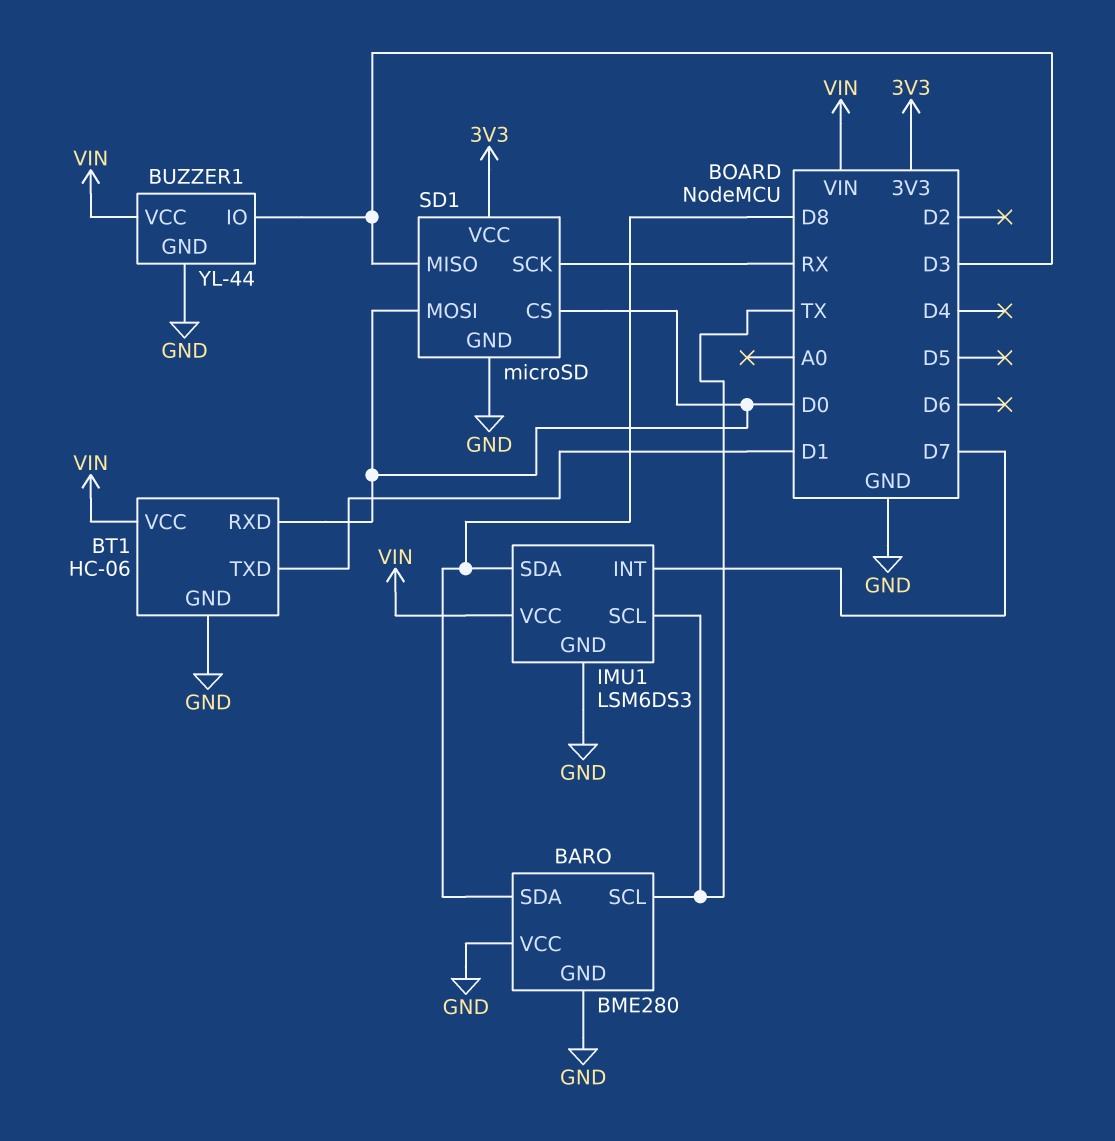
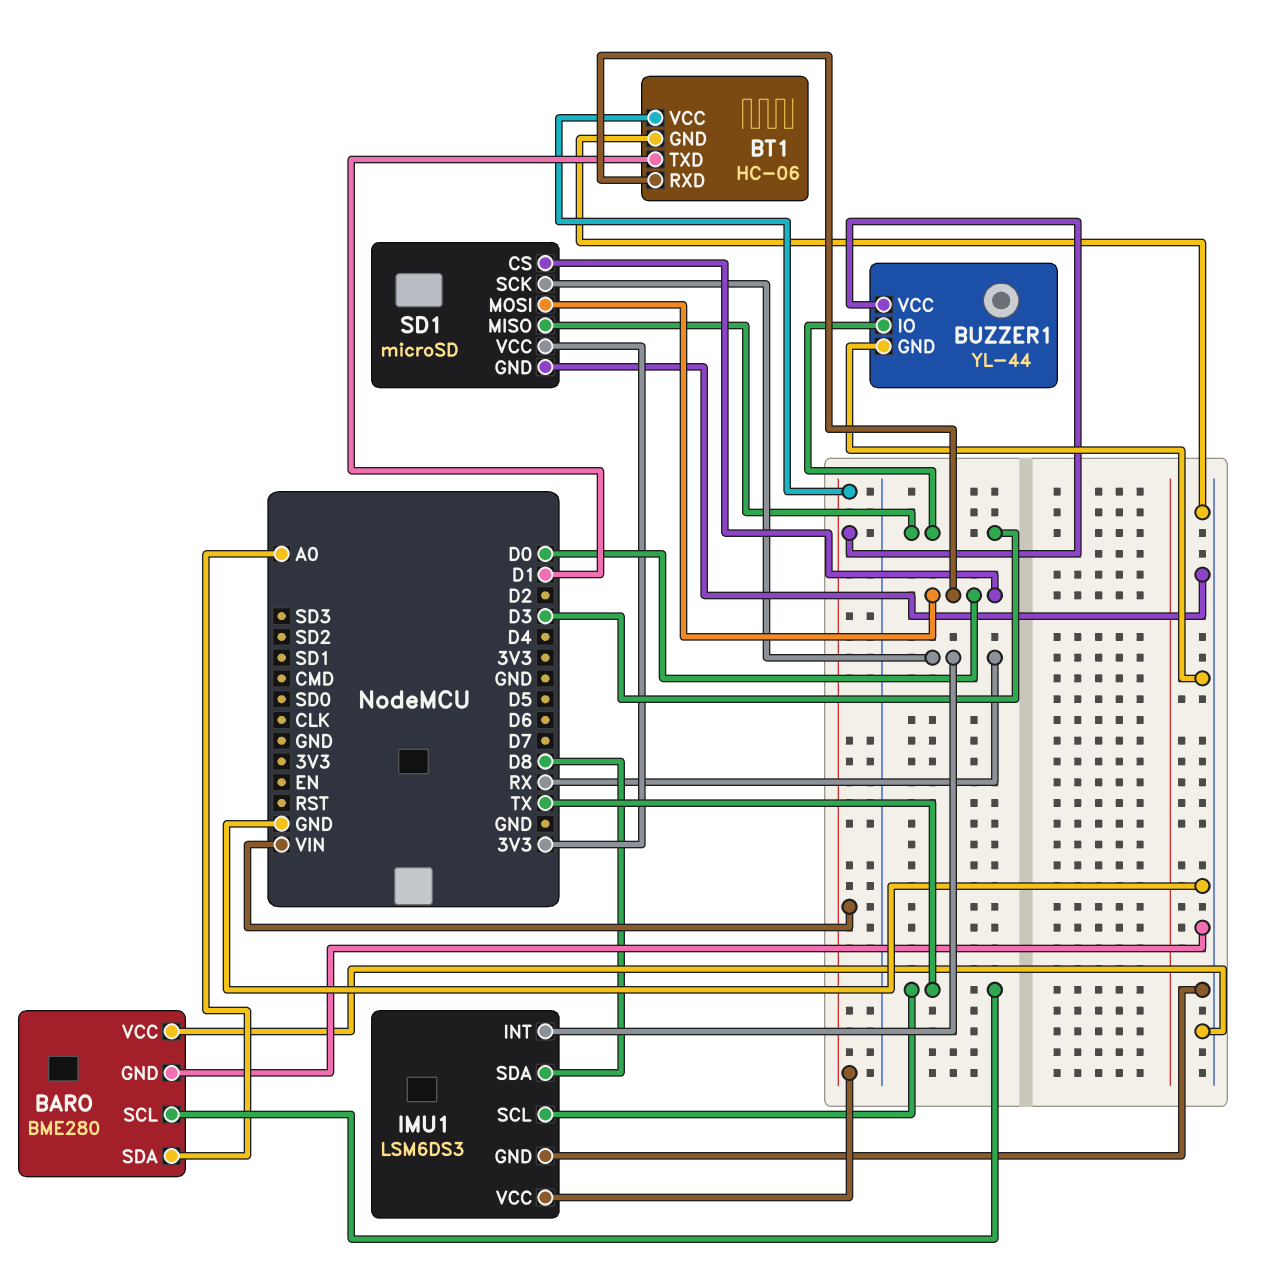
BARO pin SDA: D8 -> A0
IMU1 pin INT: D7 -> RX

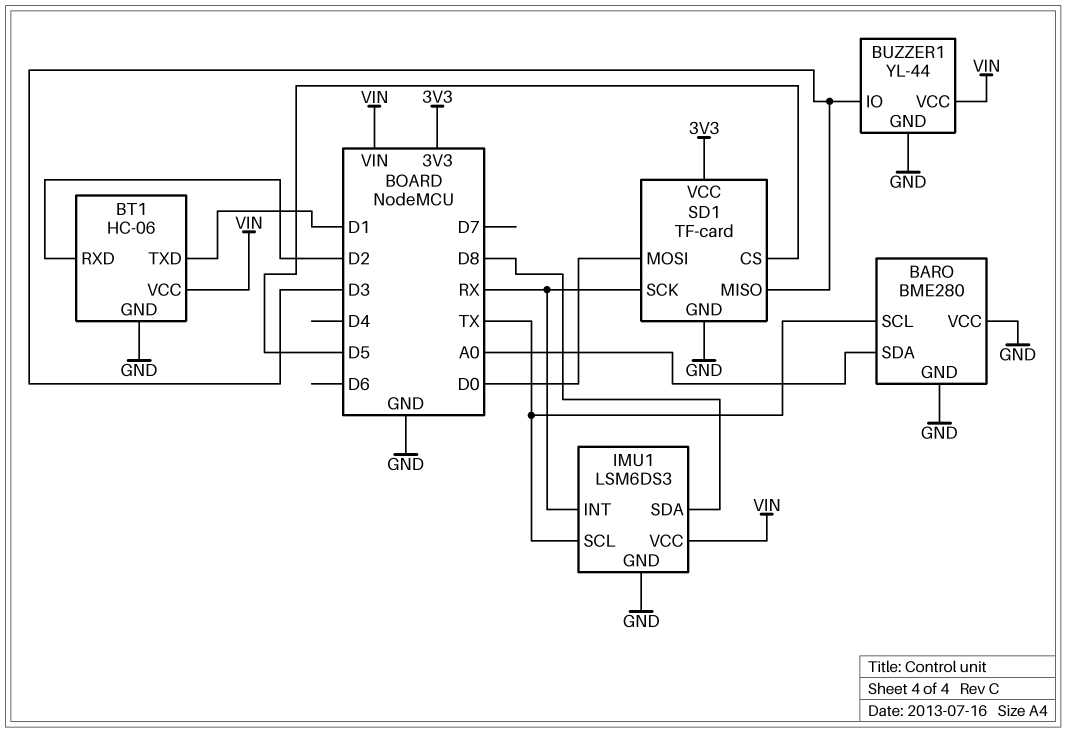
BT1 pin RXD: D0 -> D2
SD1: microSD -> TF-card
SD1 pin CS: D0 -> D5

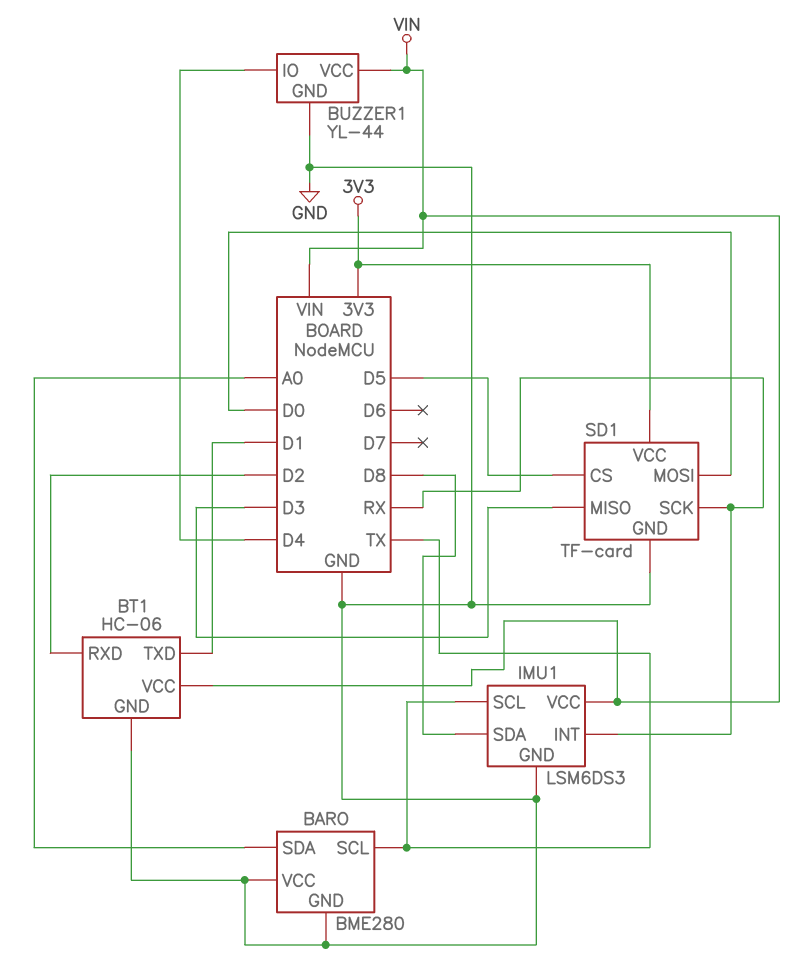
BUZZER1 pin IO: D3 -> D4

